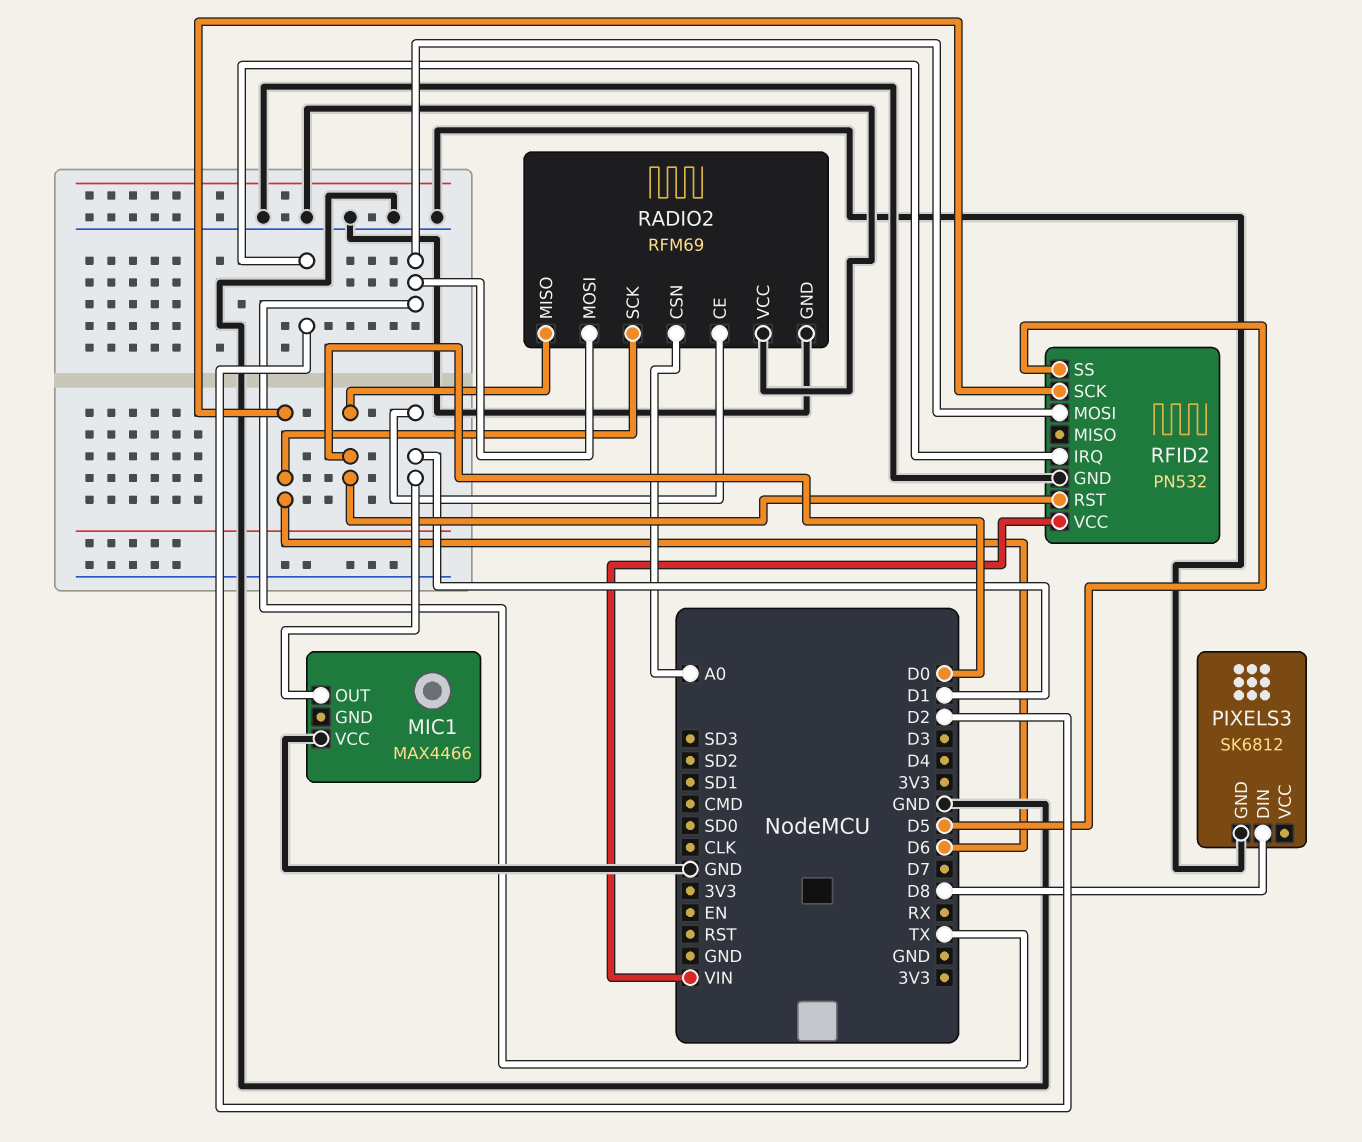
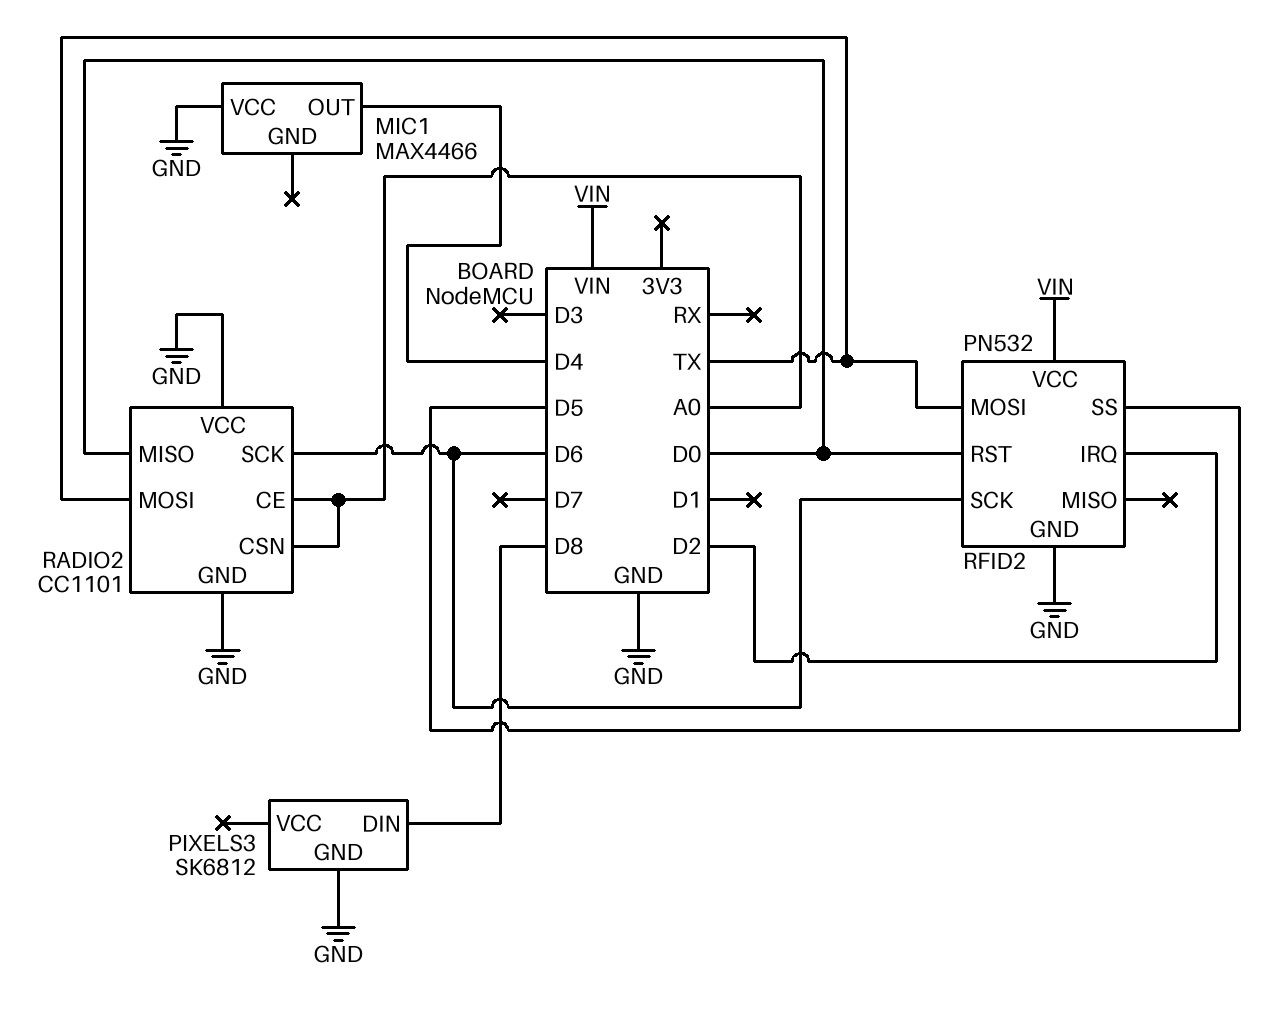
MIC1 pin OUT: D1 -> D4
RADIO2: RFM69 -> CC1101
RADIO2 pin CE: D1 -> A0

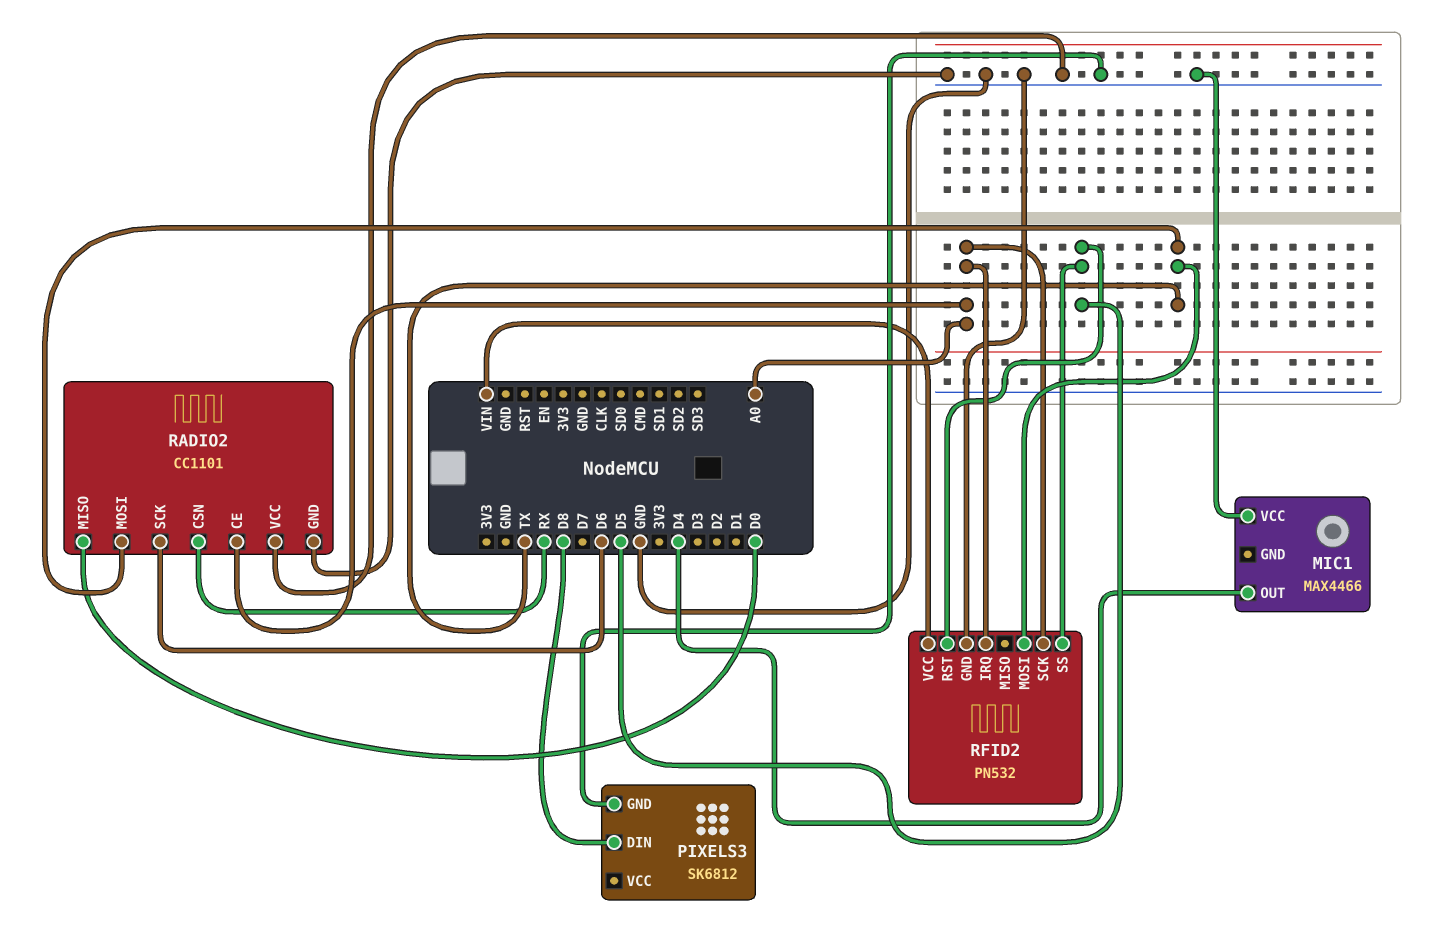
RADIO2 pin CSN: A0 -> RX
RFID2 pin IRQ: D2 -> A0
RFID2 pin RST: D0 -> D5
RFID2 pin SCK: D6 -> A0

